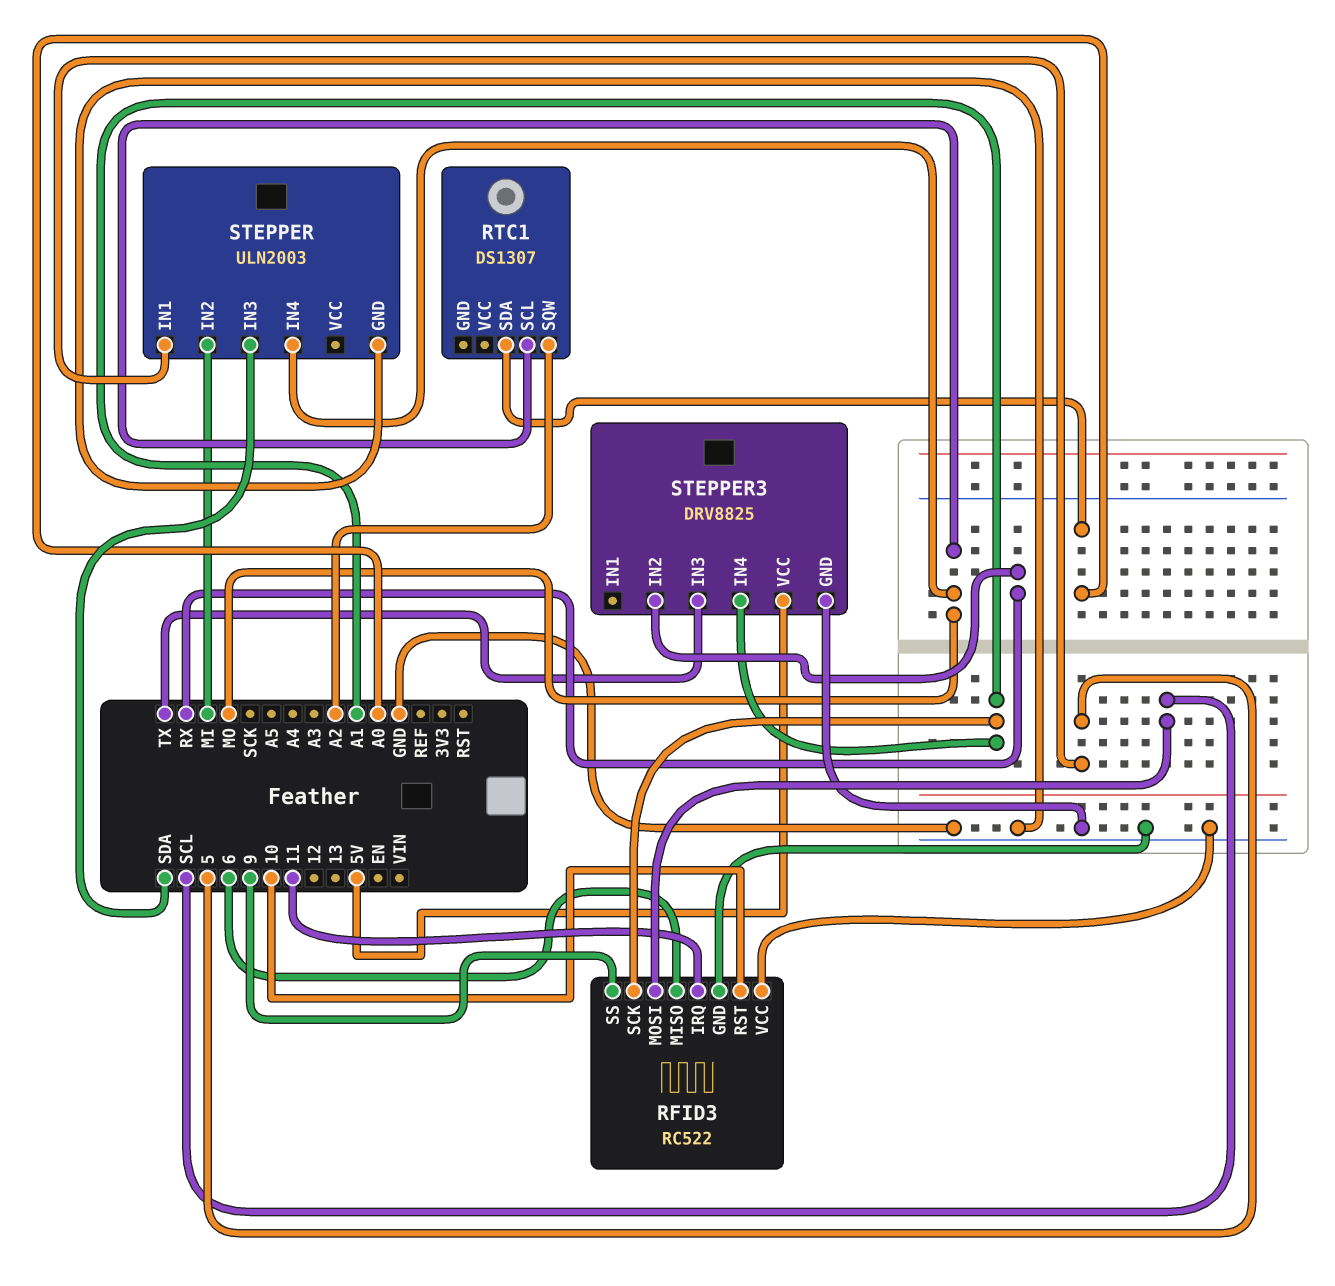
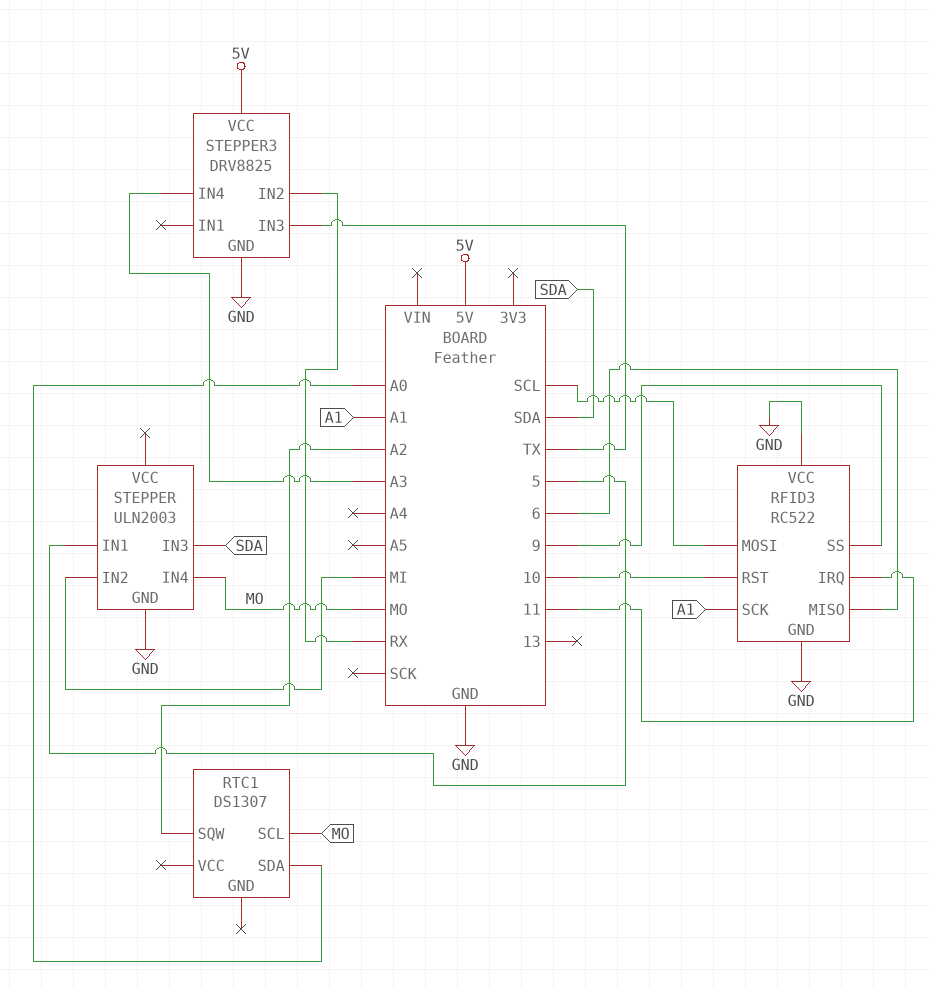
STEPPER3 pin IN4: A1 -> A3

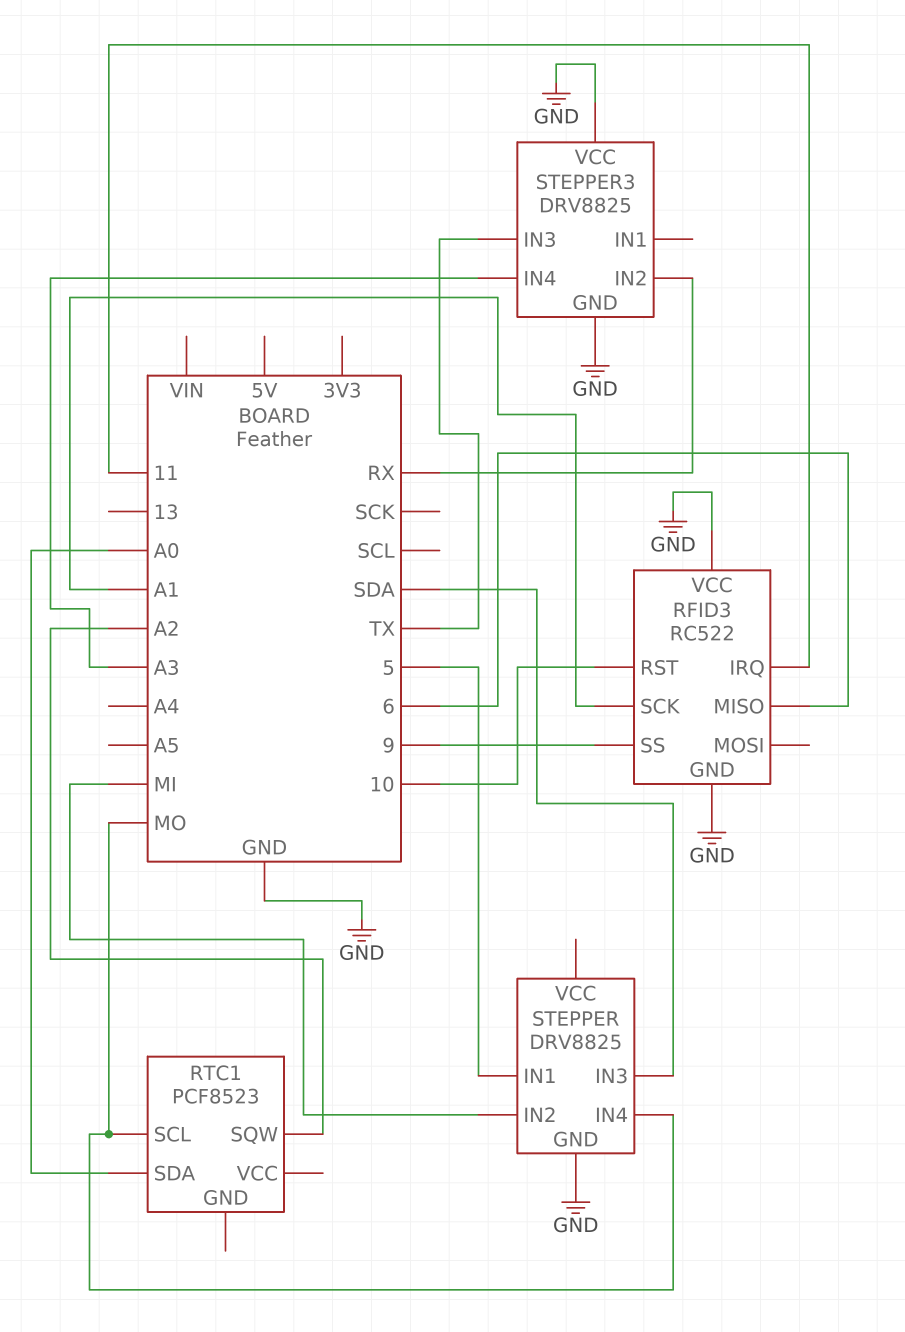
RFID3 pin MOSI: SCL -> none
RTC1: DS1307 -> PCF8523
STEPPER: ULN2003 -> DRV8825
STEPPER3 pin VCC: 5V -> GND

